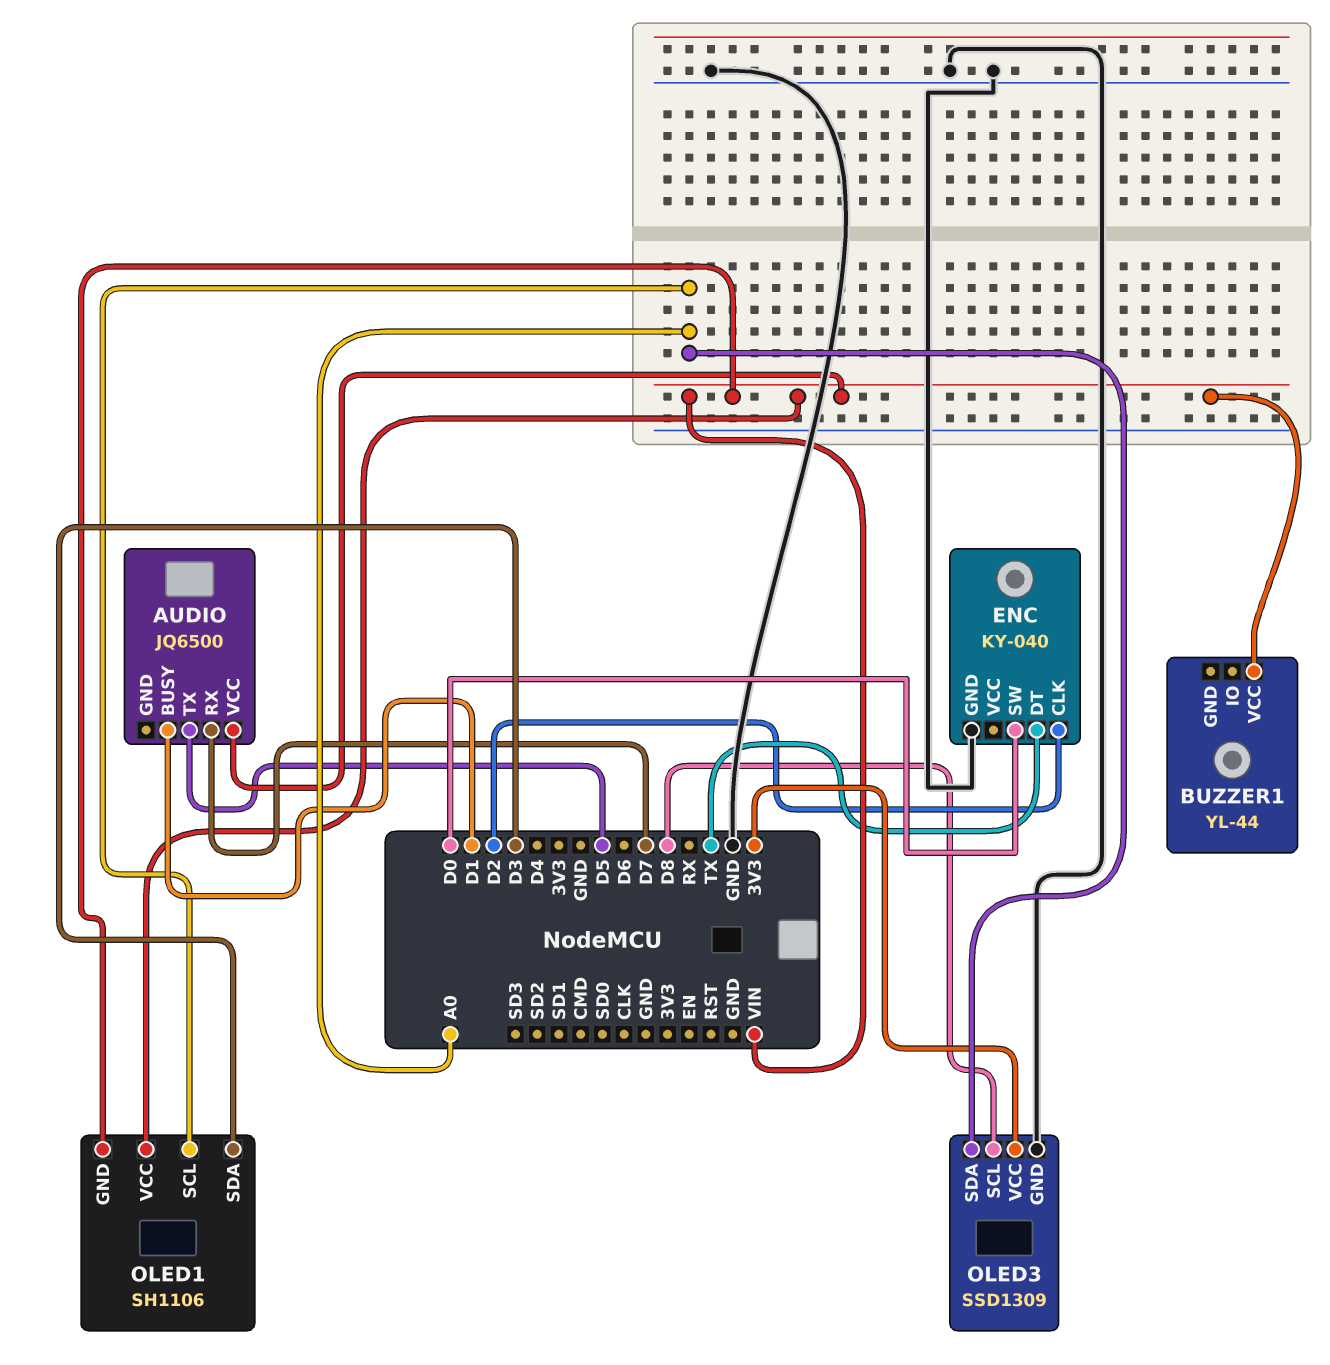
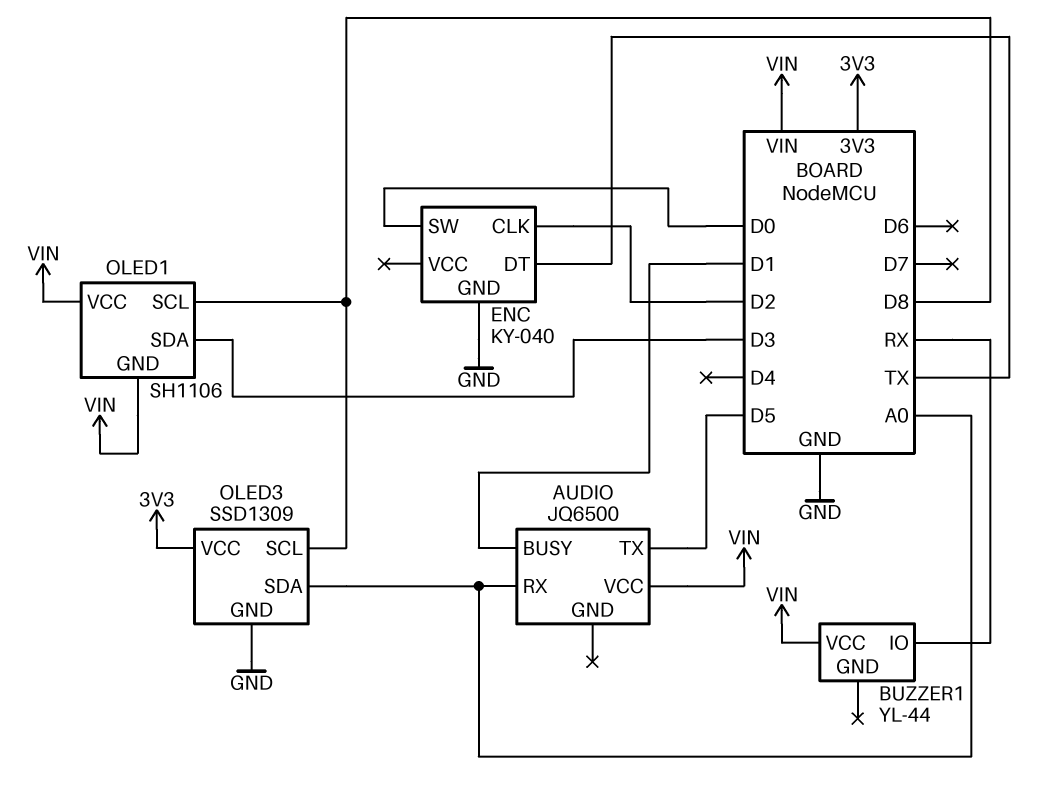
AUDIO pin RX: D7 -> A0
BUZZER1 pin IO: none -> RX
OLED1 pin SCL: A0 -> D8

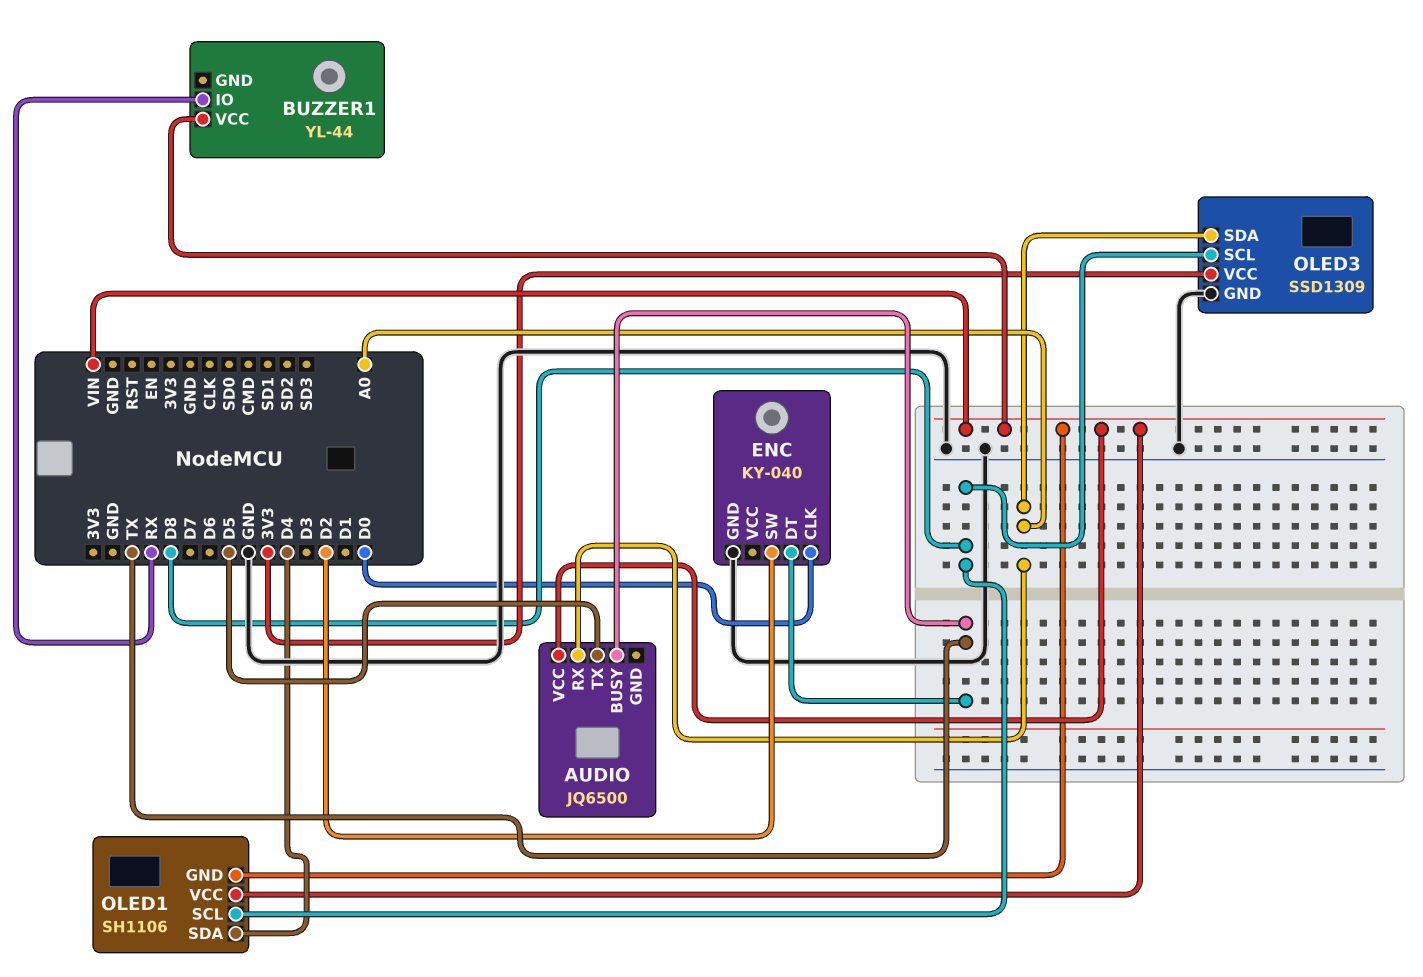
AUDIO pin BUSY: D1 -> TX
ENC pin CLK: D2 -> D0
ENC pin SW: D0 -> D2
OLED1 pin SDA: D3 -> D4

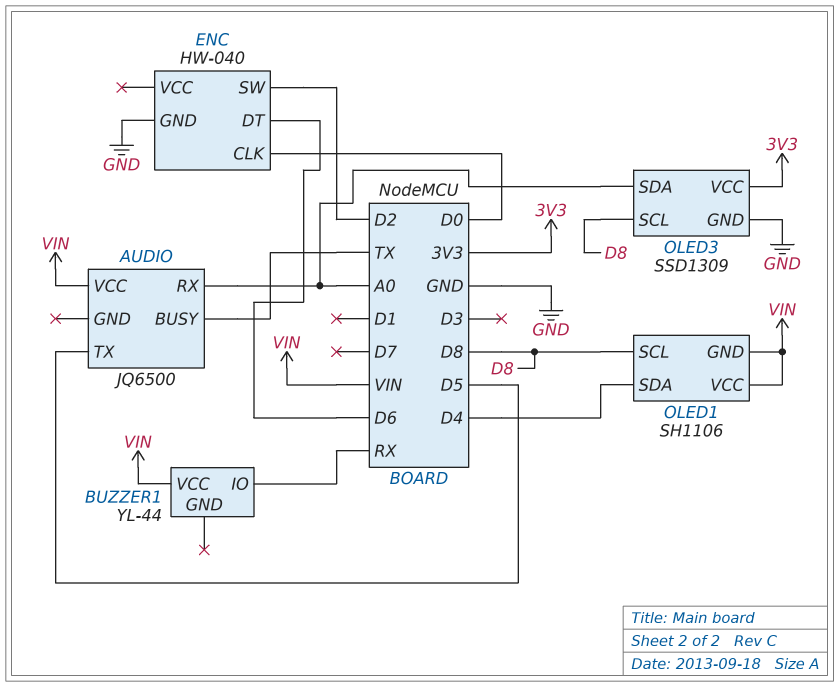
ENC: KY-040 -> HW-040
ENC pin DT: TX -> D6

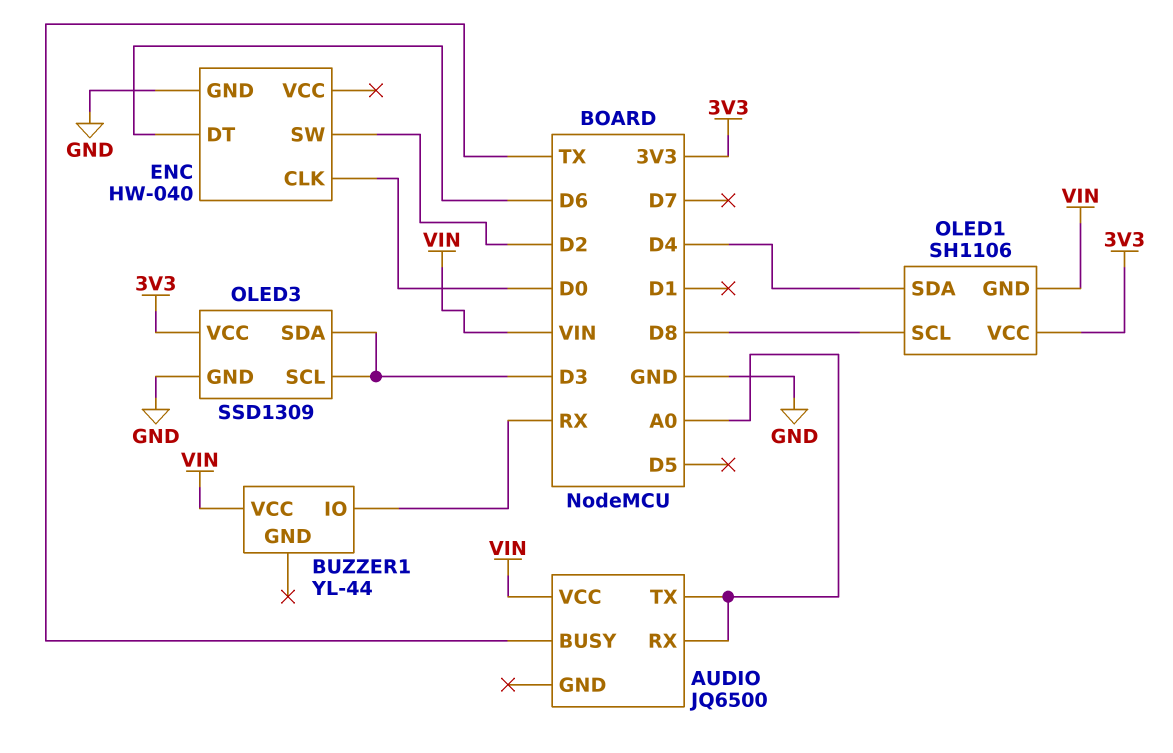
AUDIO pin TX: D5 -> A0
OLED1 pin VCC: VIN -> 3V3
OLED3 pin SCL: D8 -> D3
OLED3 pin SDA: A0 -> D3

